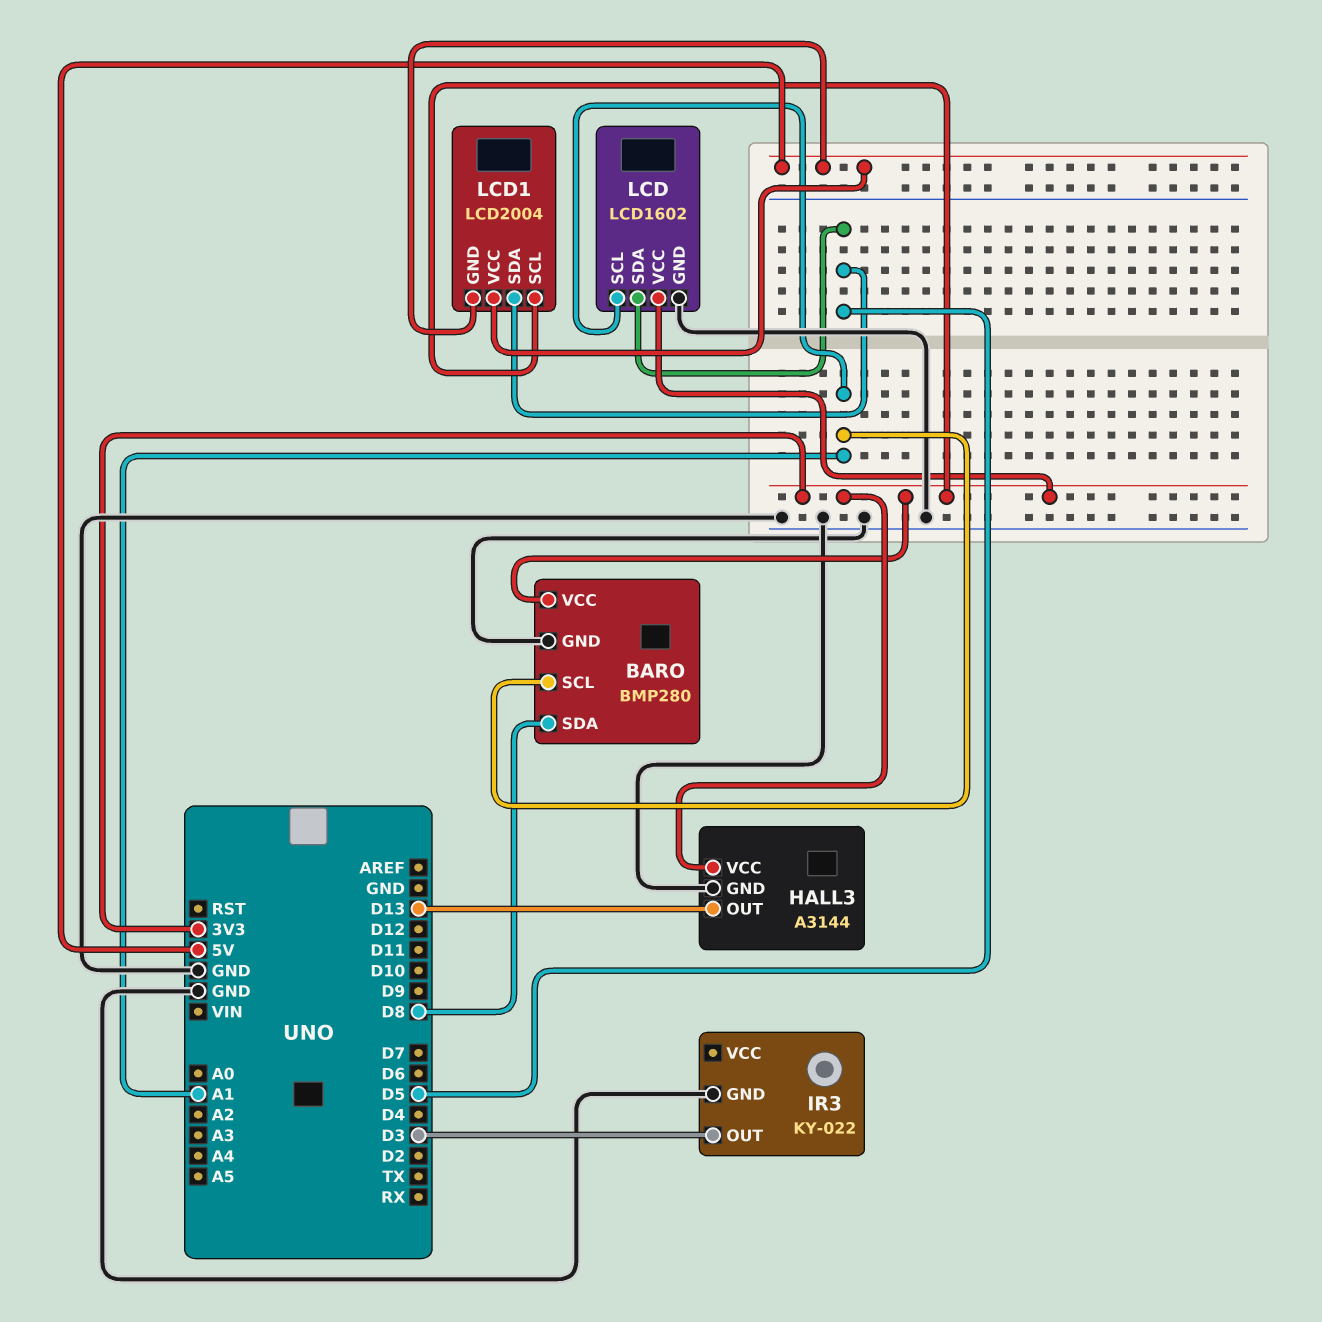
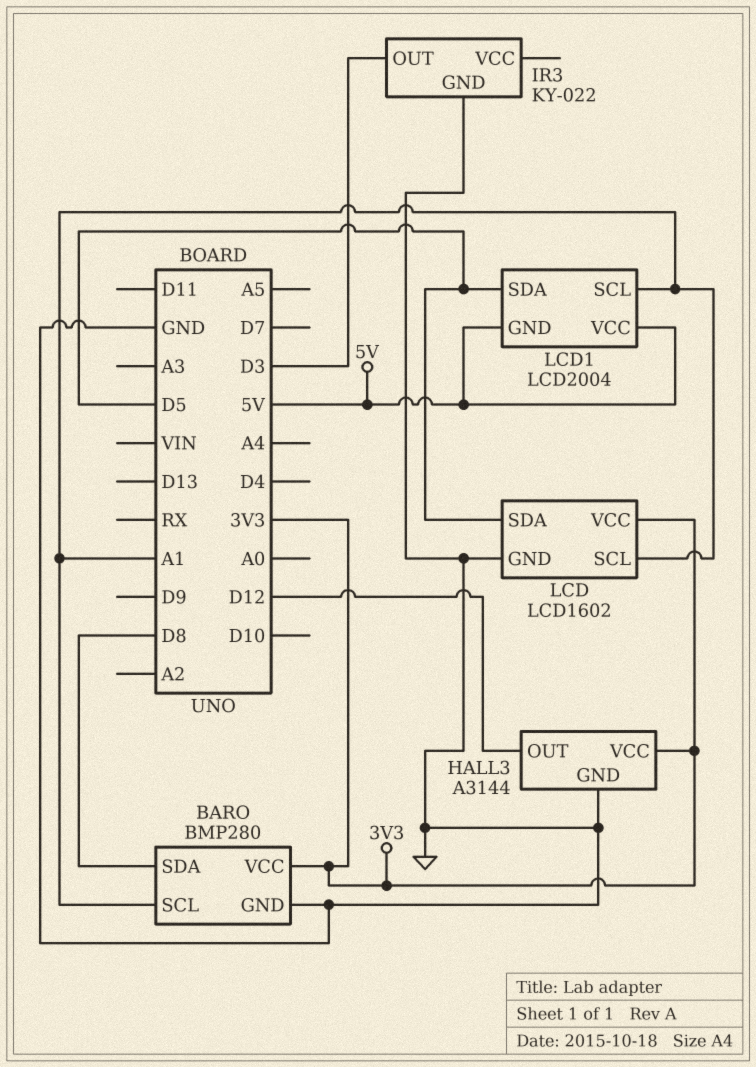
HALL3 pin OUT: D13 -> D12
LCD1 pin SCL: 3V3 -> A1

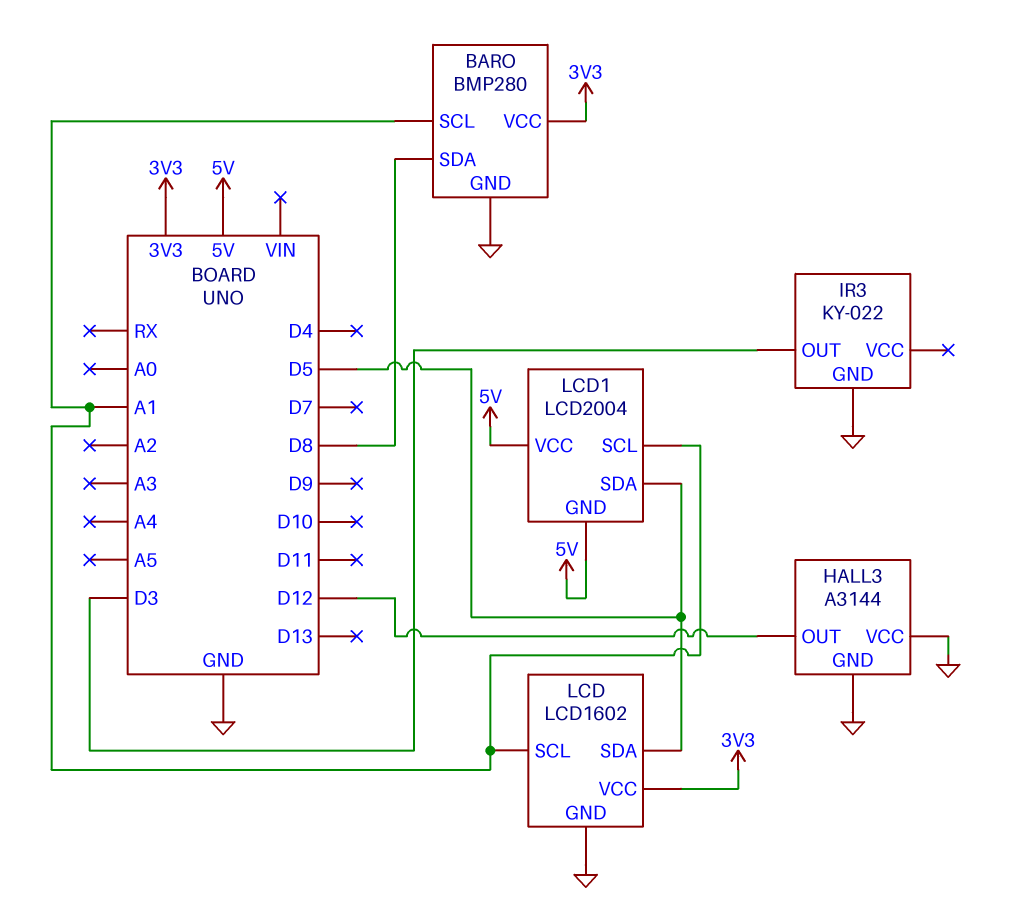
HALL3 pin VCC: 3V3 -> GND

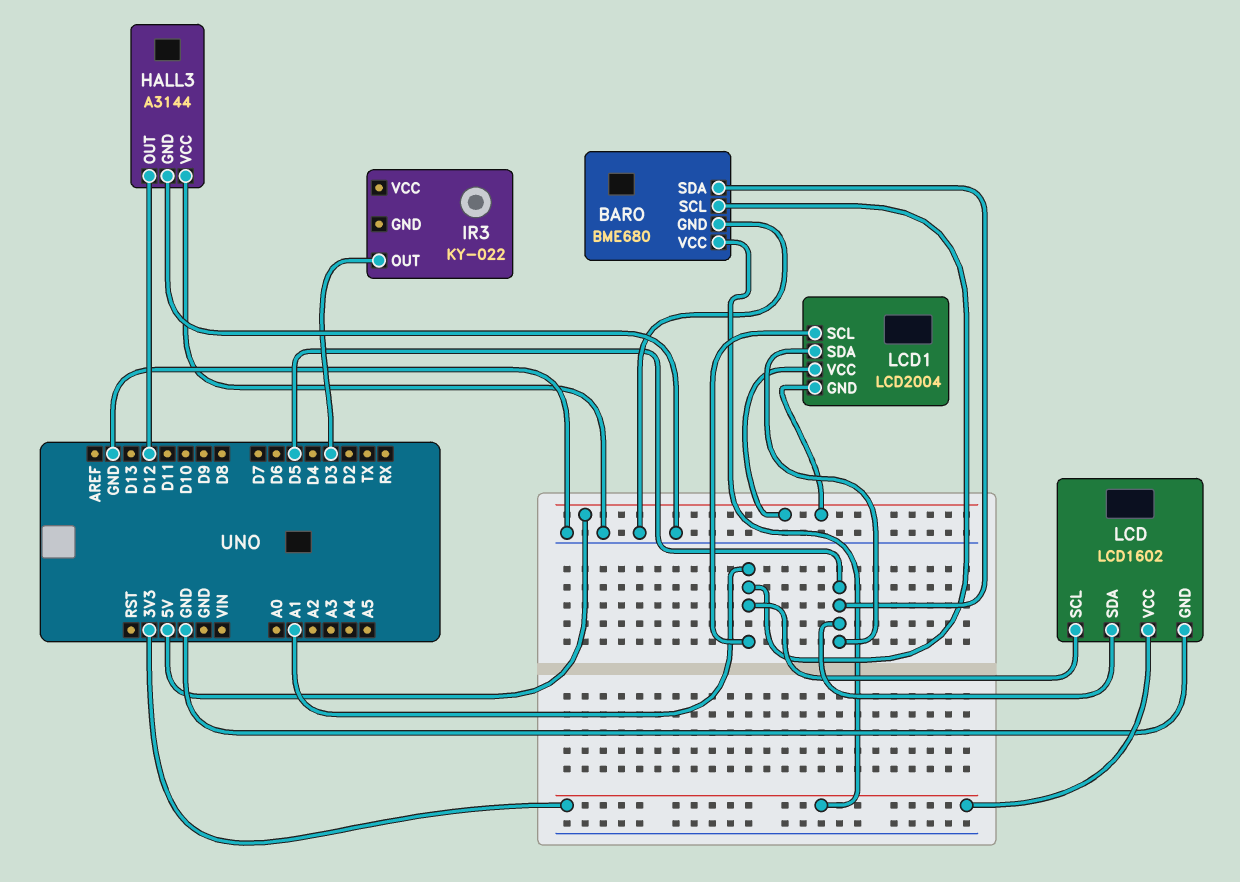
BARO: BMP280 -> BME680
BARO pin SDA: D8 -> D5
IR3 pin GND: GND -> none

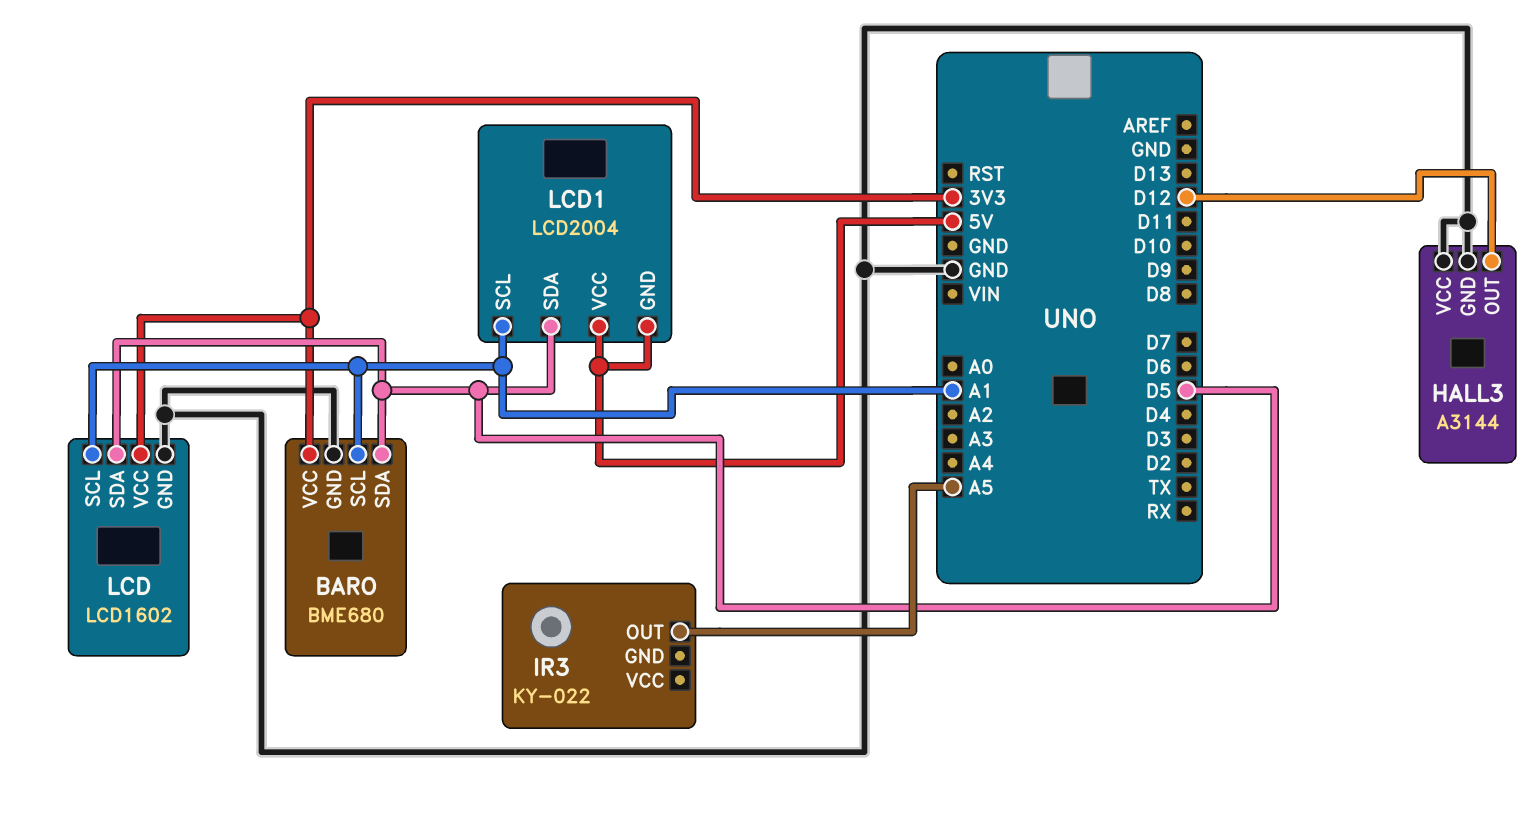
IR3 pin OUT: D3 -> A5

